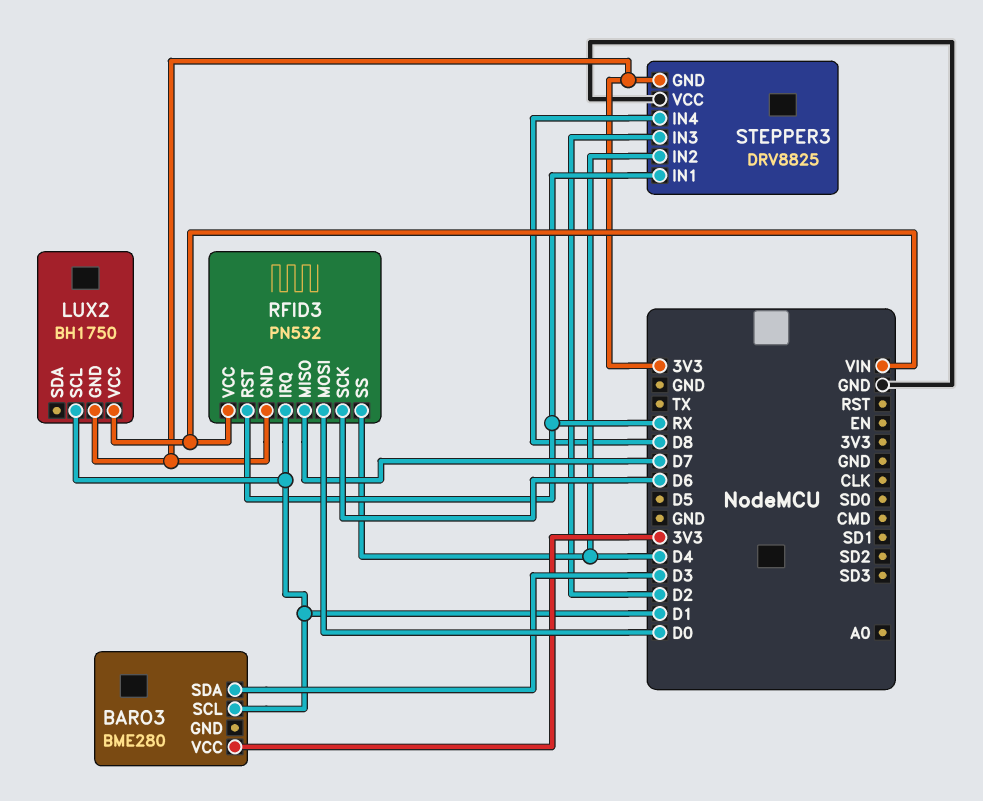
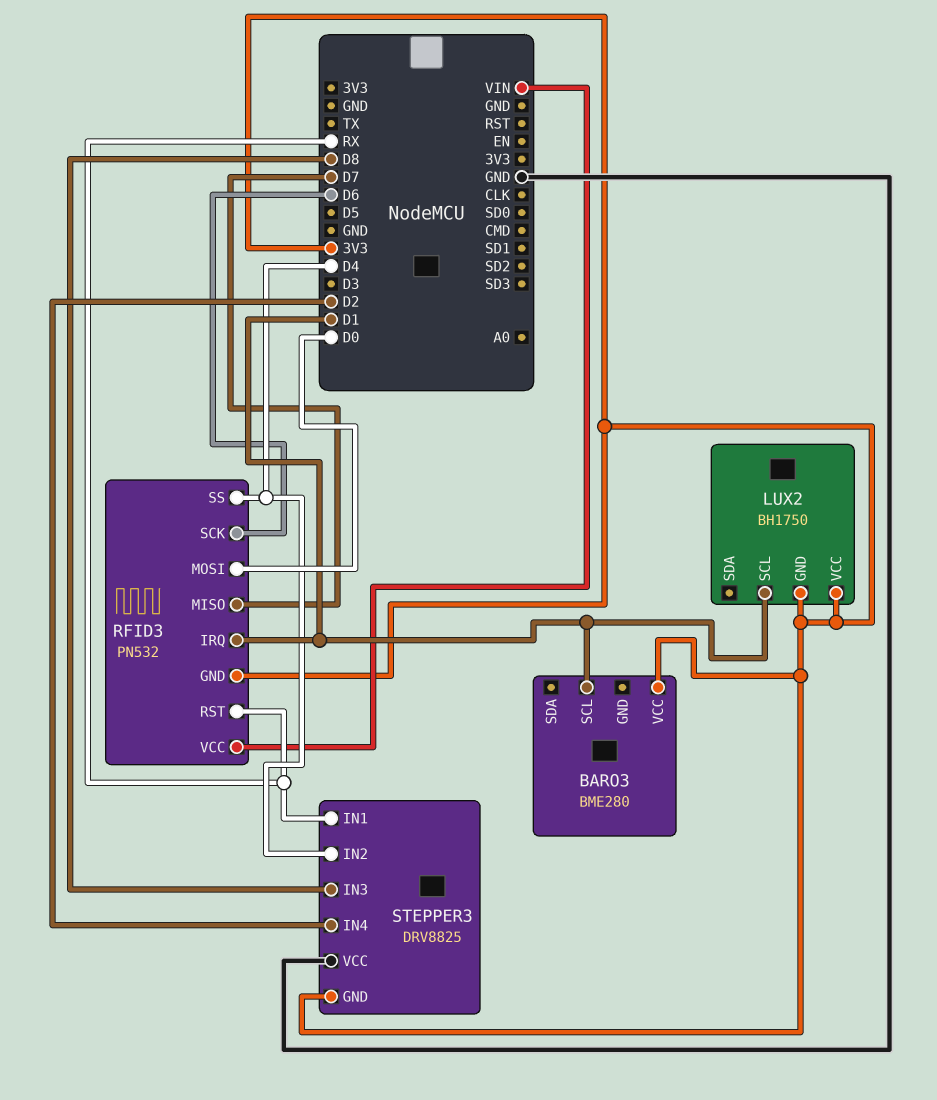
BARO3 pin SDA: D3 -> none
LUX2 pin VCC: VIN -> 3V3
STEPPER3 pin IN3: D2 -> D8
STEPPER3 pin IN4: D8 -> D2

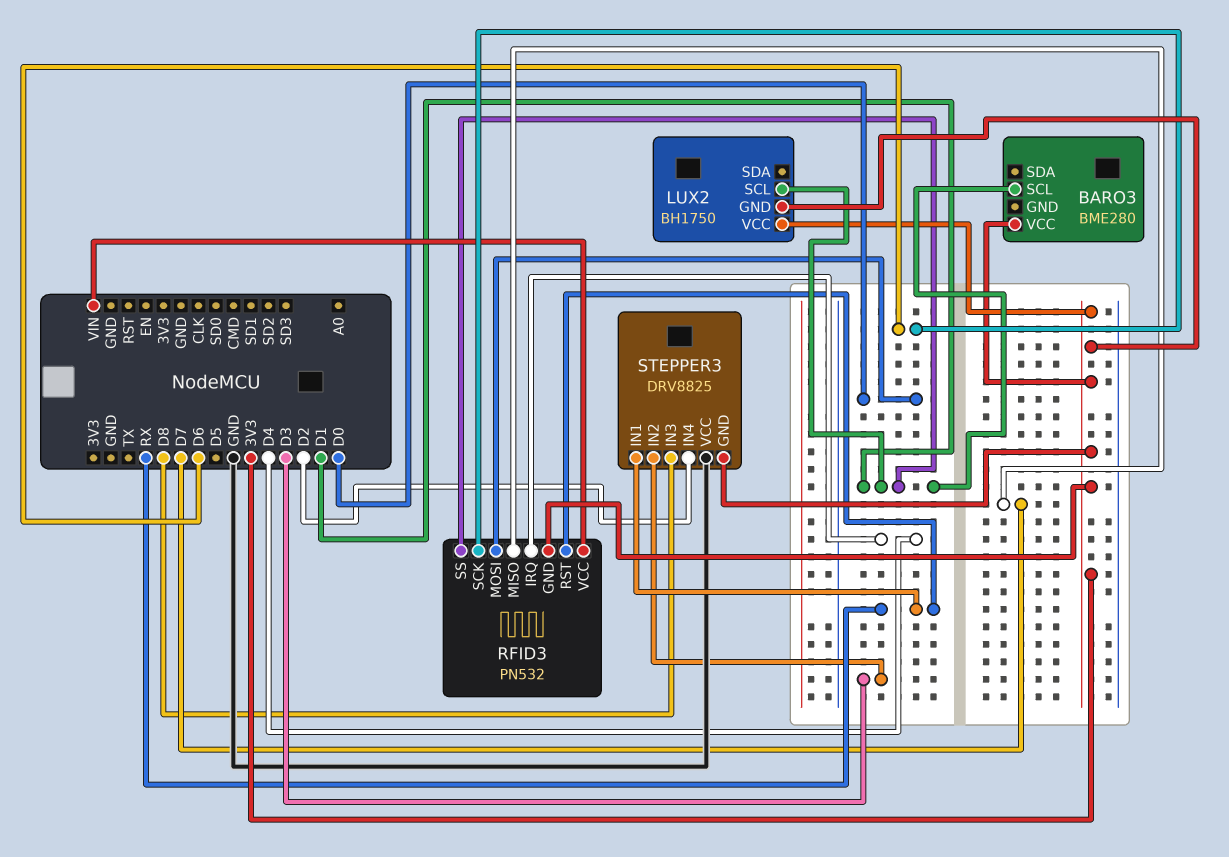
RFID3 pin IRQ: D1 -> D4
RFID3 pin SS: D4 -> D1
STEPPER3 pin IN2: D4 -> D3

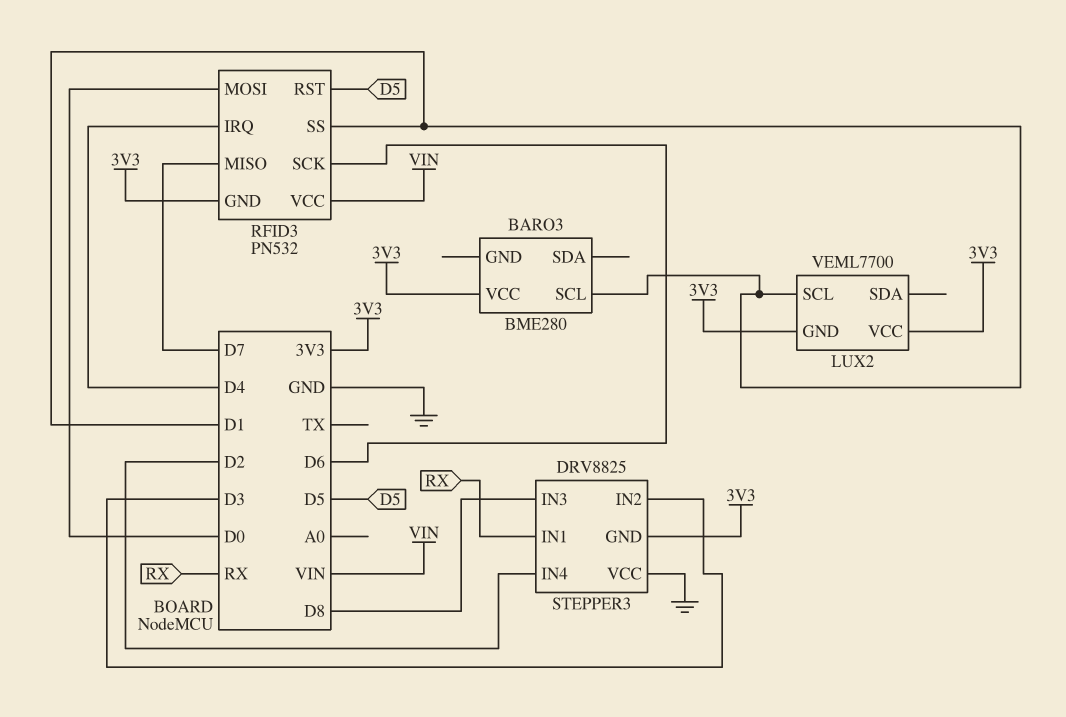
LUX2: BH1750 -> VEML7700
RFID3 pin RST: RX -> D5

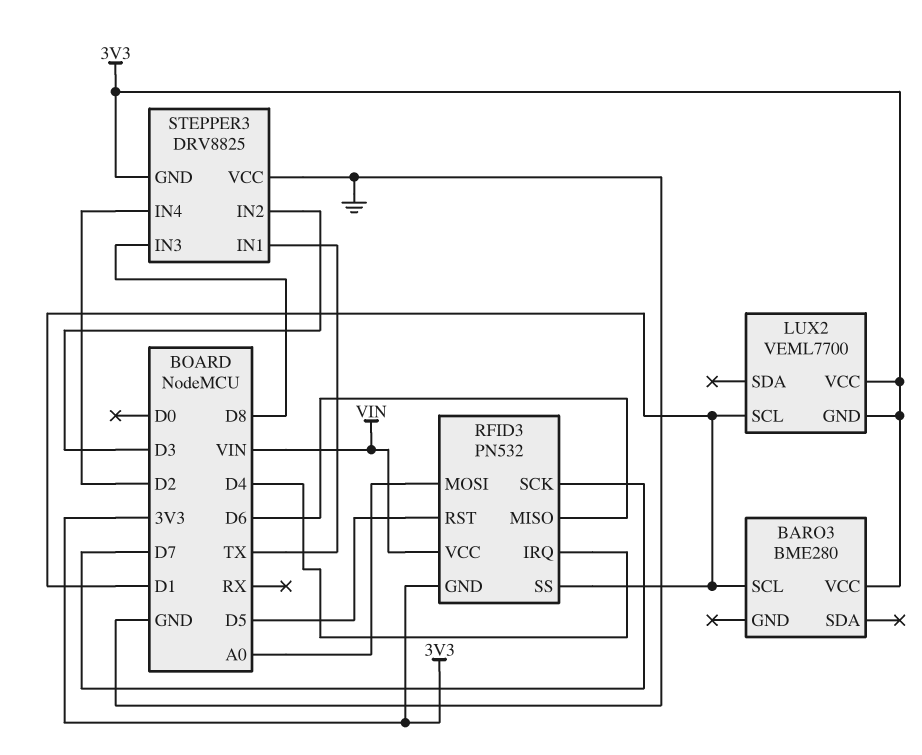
RFID3 pin MISO: D7 -> D6
RFID3 pin MOSI: D0 -> A0
RFID3 pin SCK: D6 -> D7
STEPPER3 pin IN1: RX -> TX

